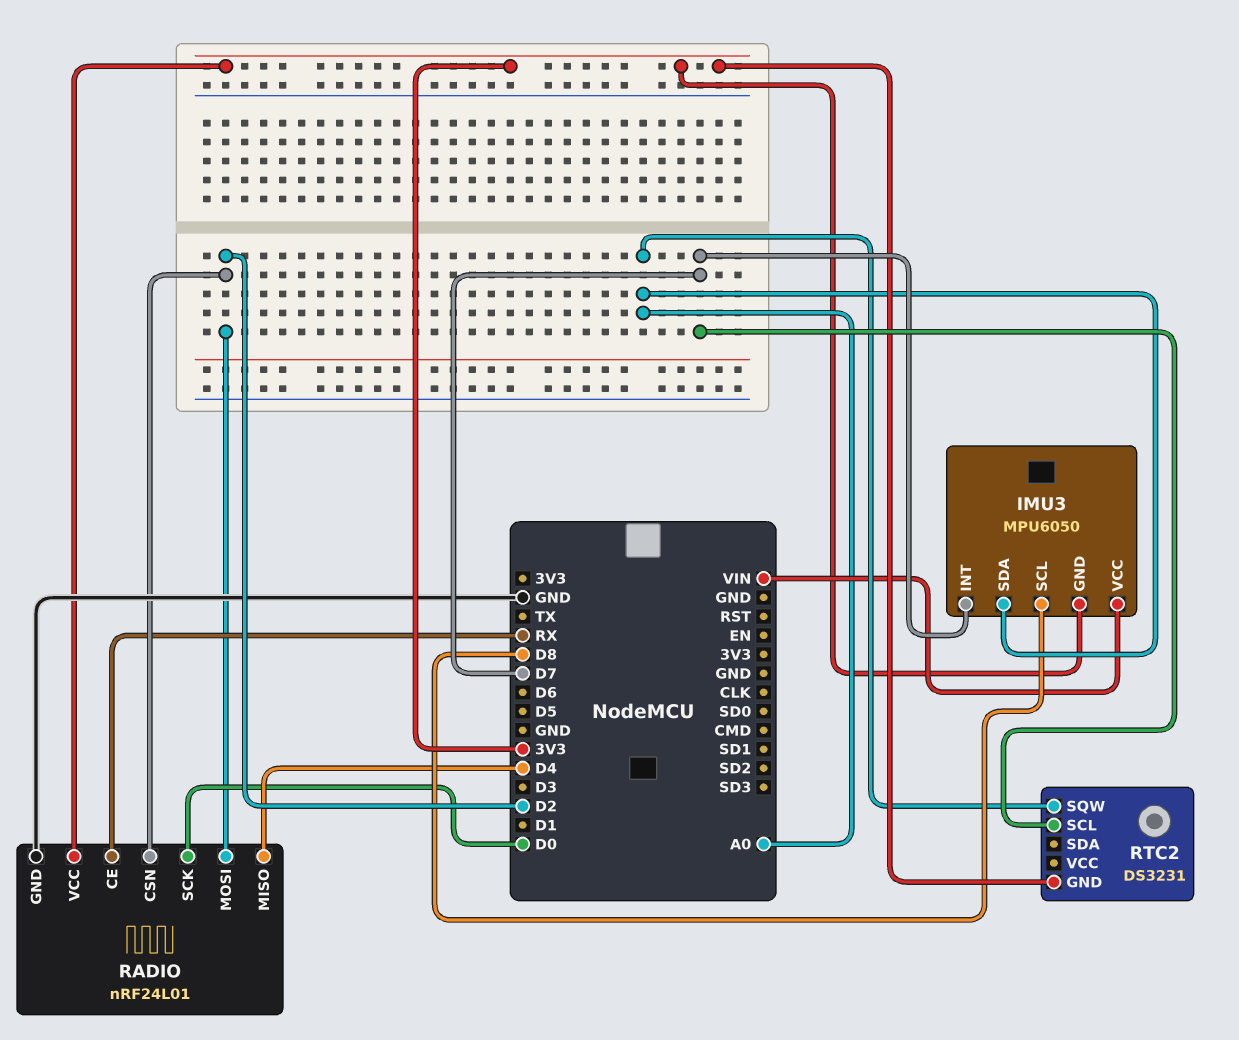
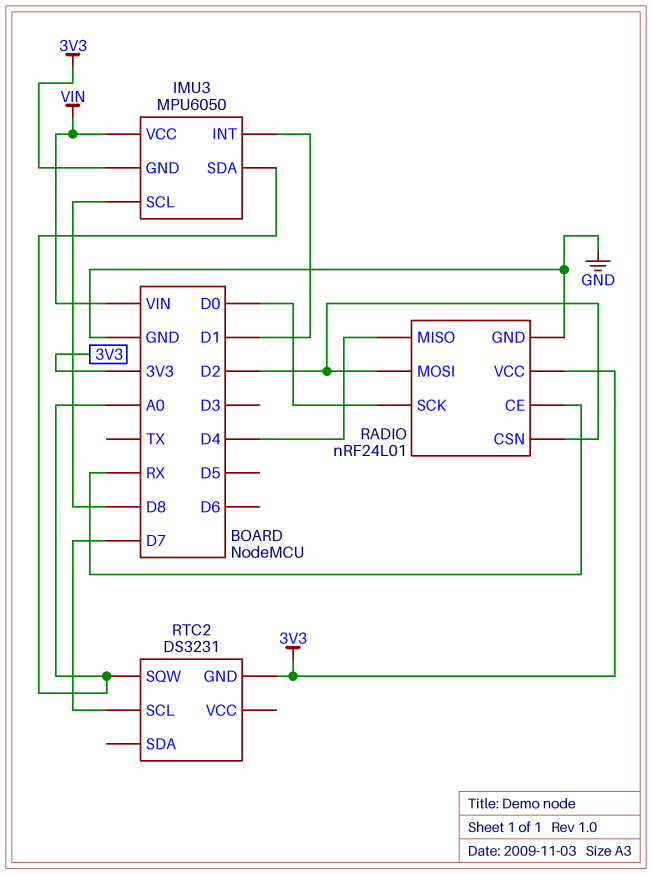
IMU3 pin INT: D7 -> D1

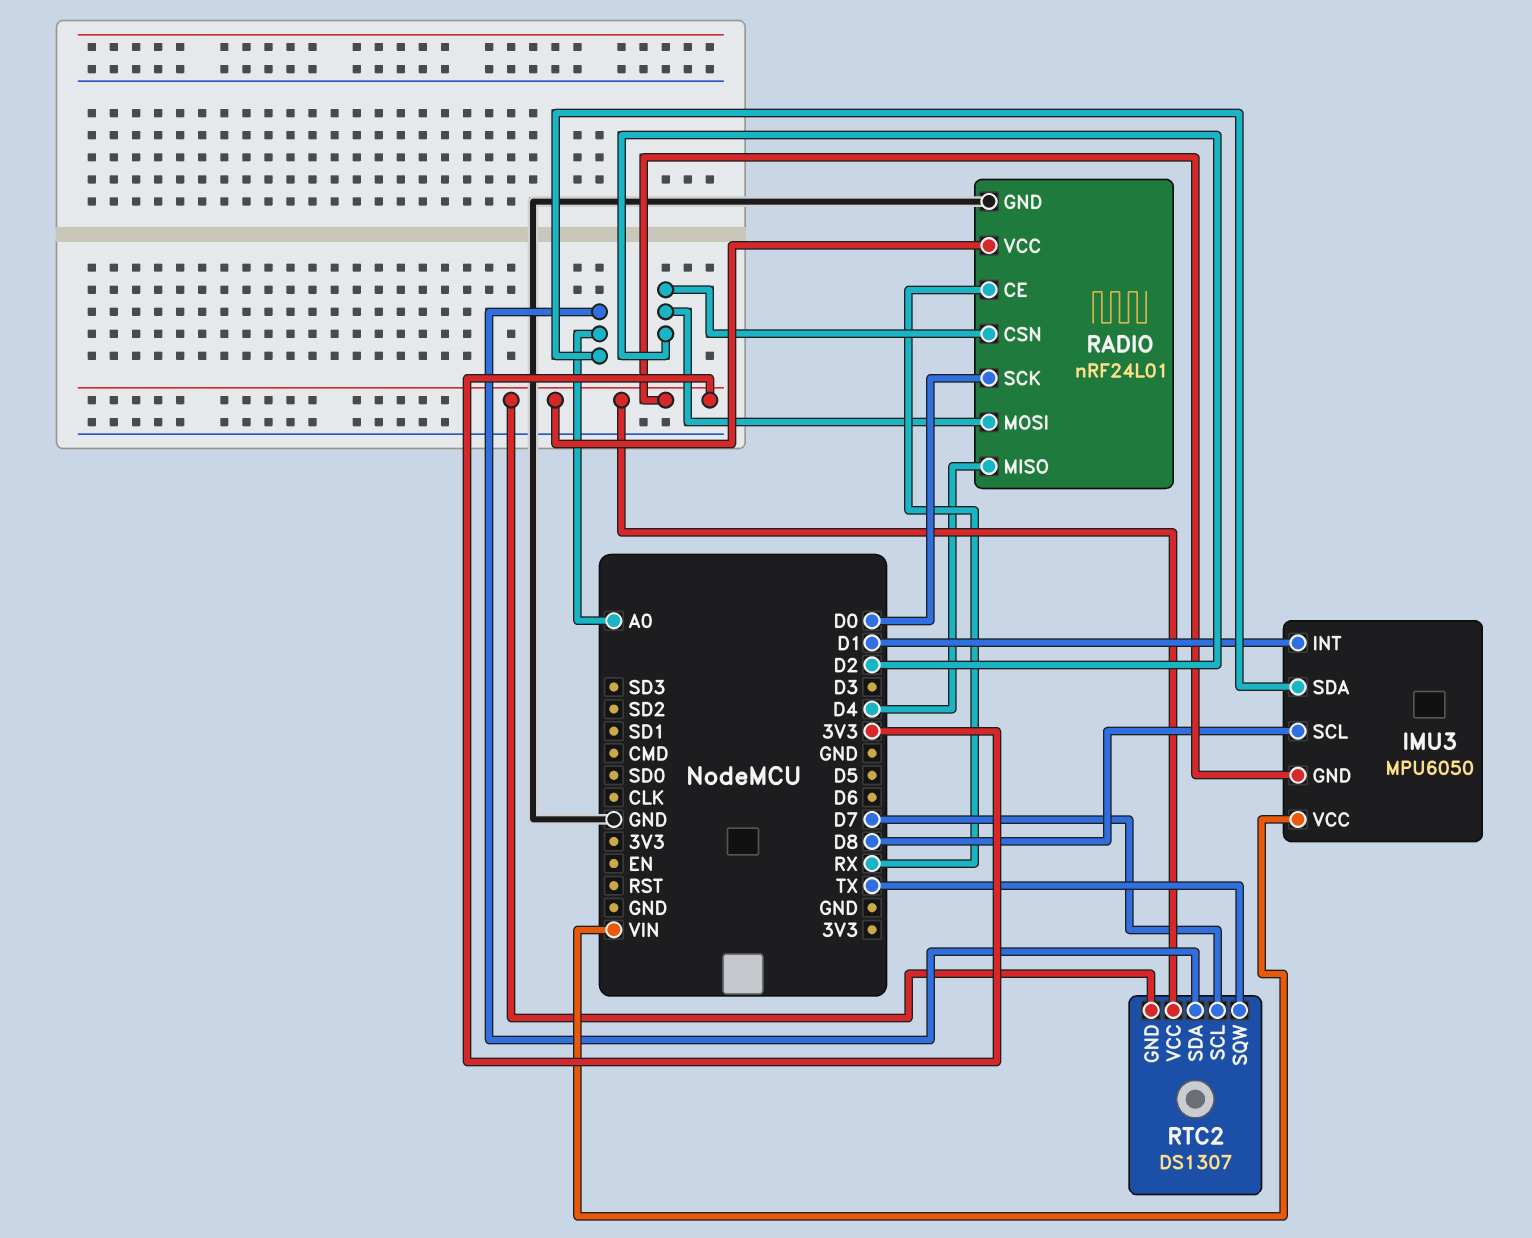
RTC2: DS3231 -> DS1307
RTC2 pin SDA: none -> A0
RTC2 pin SQW: A0 -> TX
RTC2 pin VCC: none -> 3V3

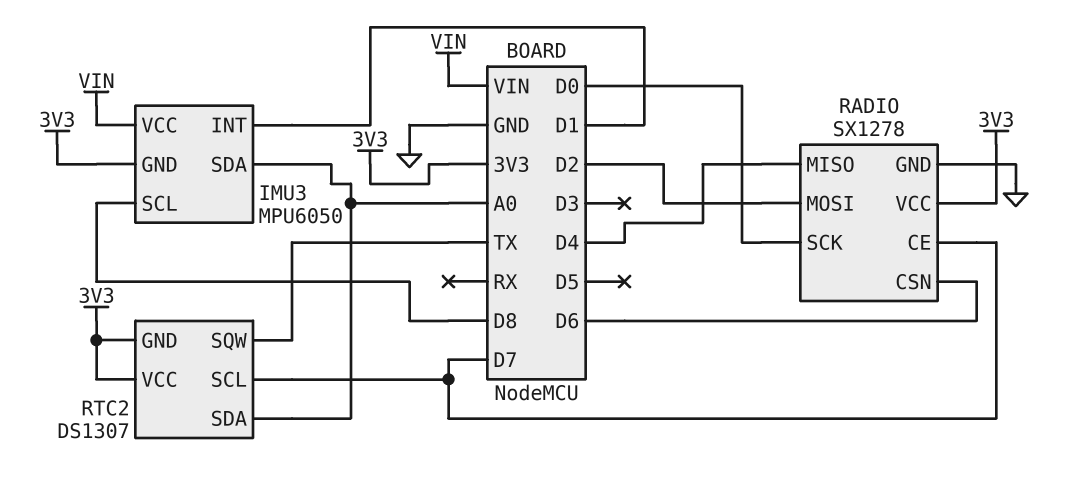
RADIO: nRF24L01 -> SX1278
RADIO pin CE: RX -> D7
RADIO pin CSN: D2 -> D6

